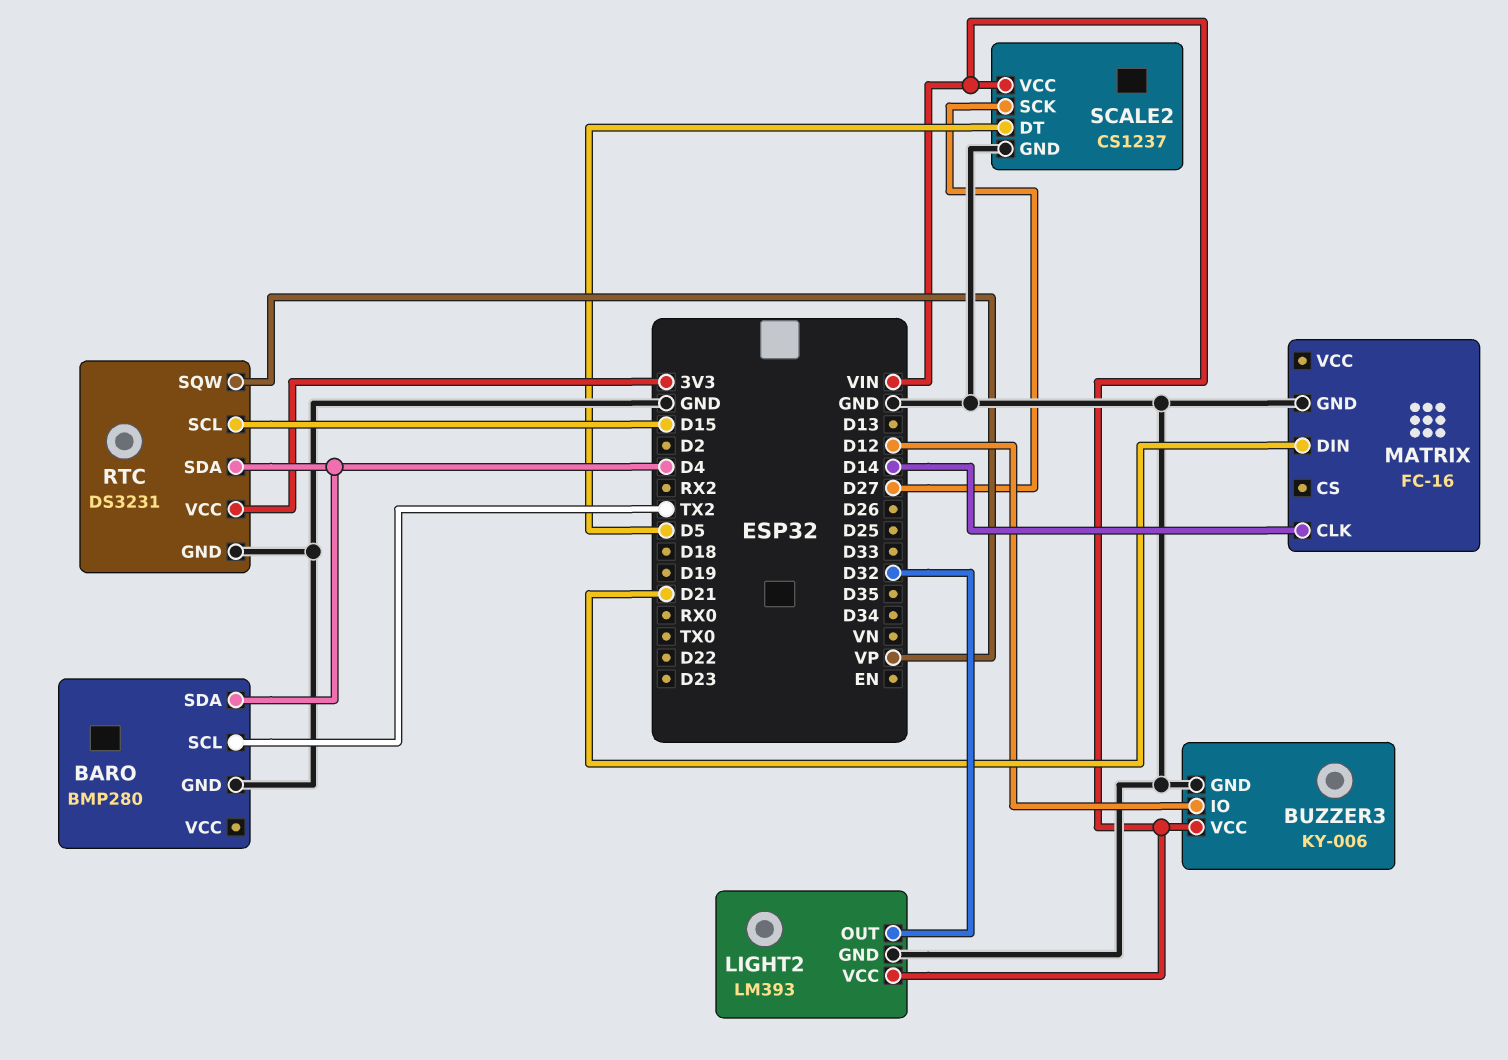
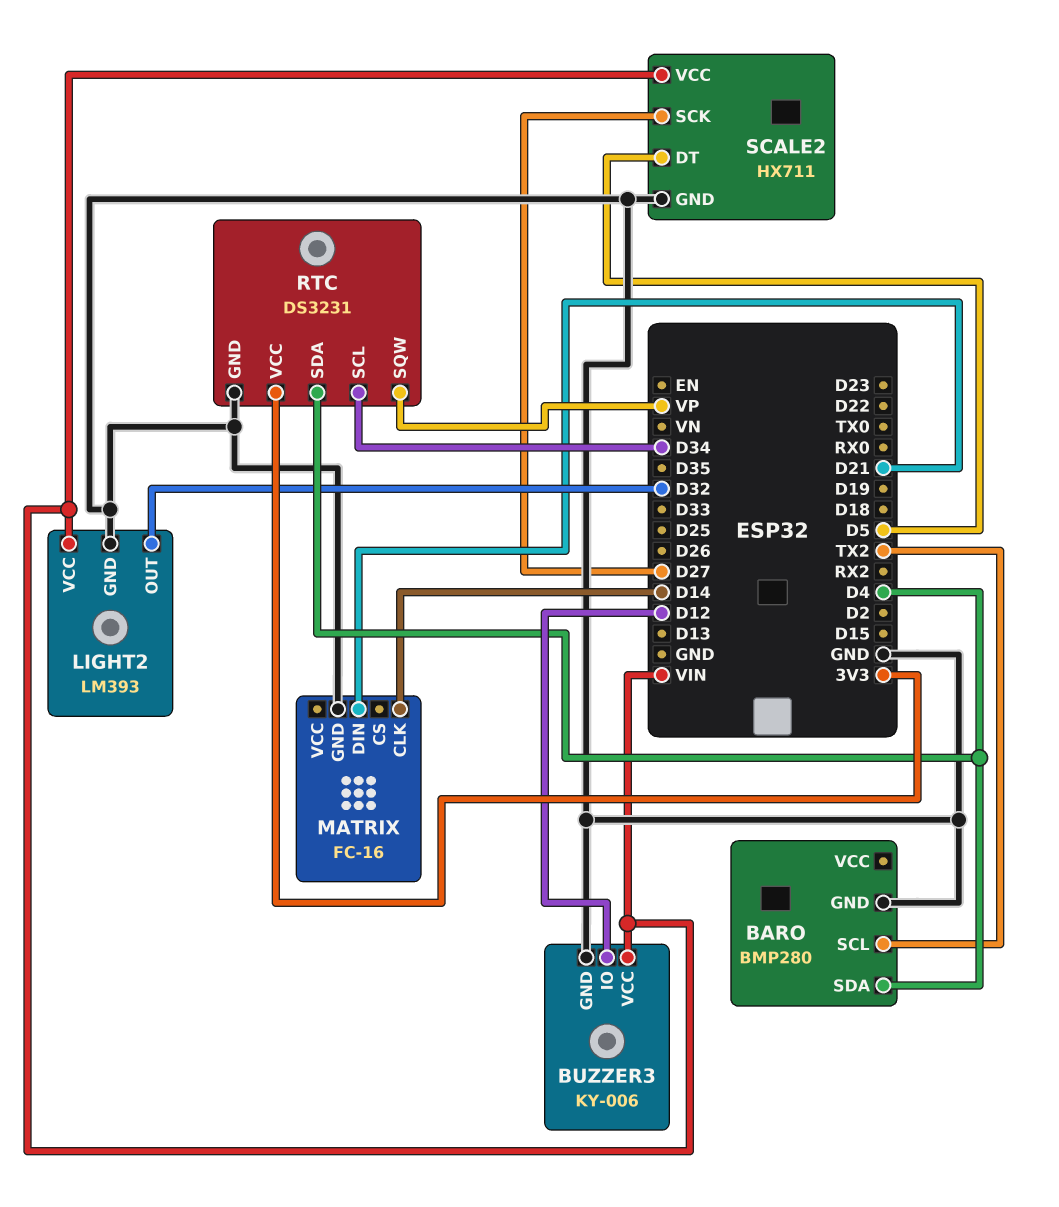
RTC pin SCL: D15 -> D34
SCALE2: CS1237 -> HX711

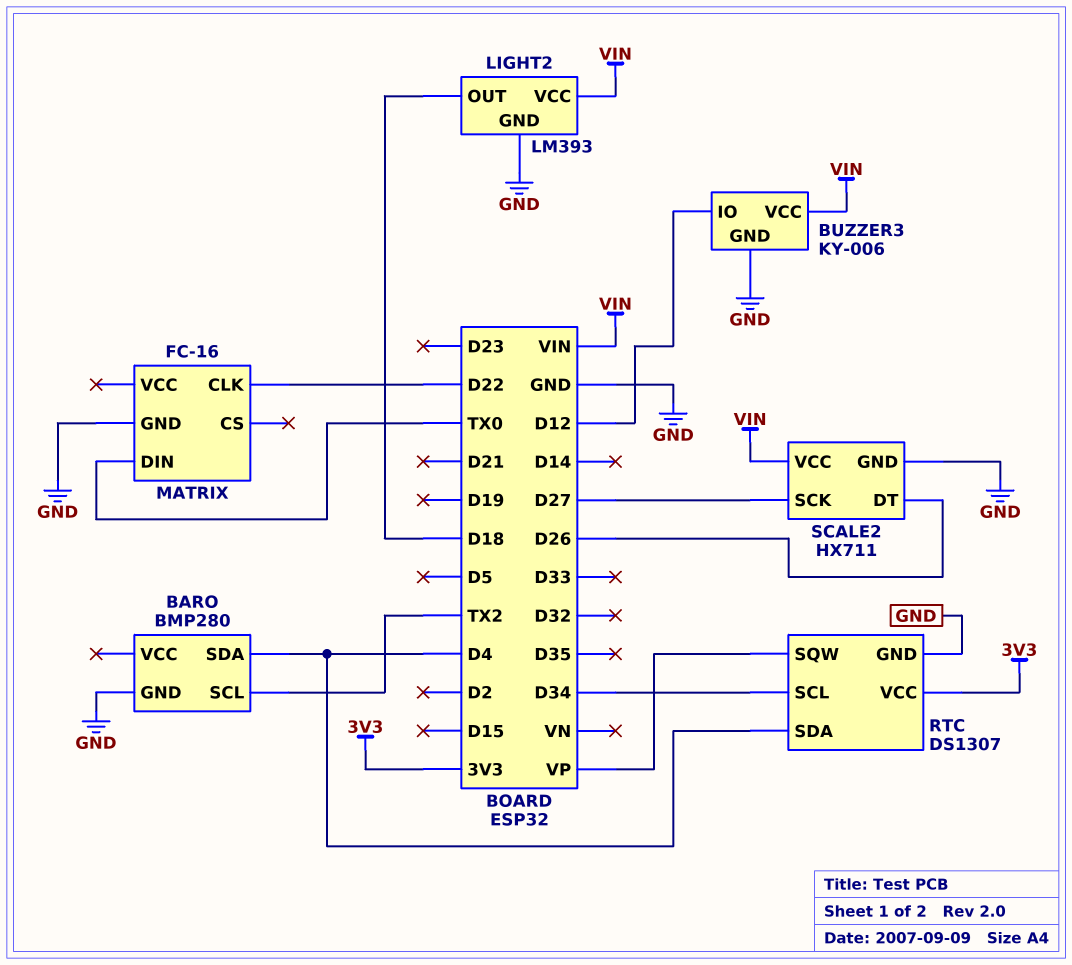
LIGHT2 pin OUT: D32 -> D18
MATRIX pin CLK: D14 -> D22
MATRIX pin DIN: D21 -> TX0
RTC: DS3231 -> DS1307
SCALE2 pin DT: D5 -> D26

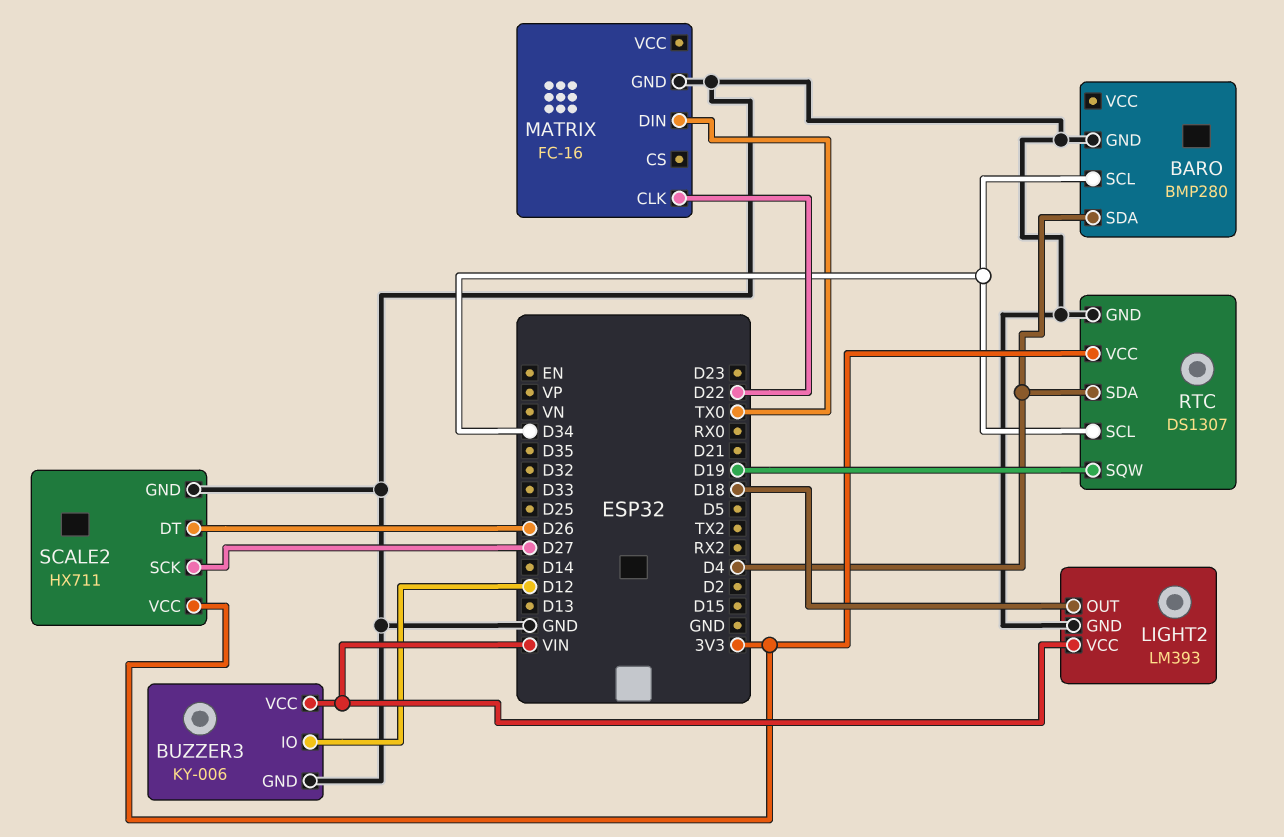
BARO pin SCL: TX2 -> D34
RTC pin SQW: VP -> D19
SCALE2 pin VCC: VIN -> 3V3

